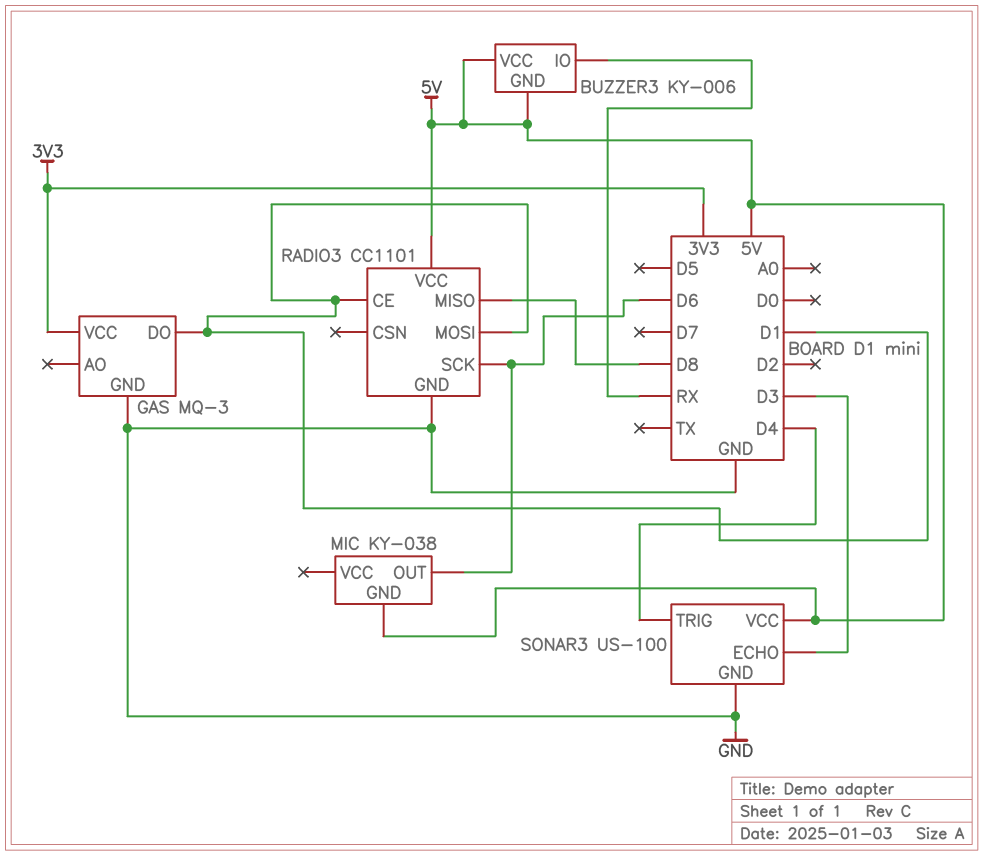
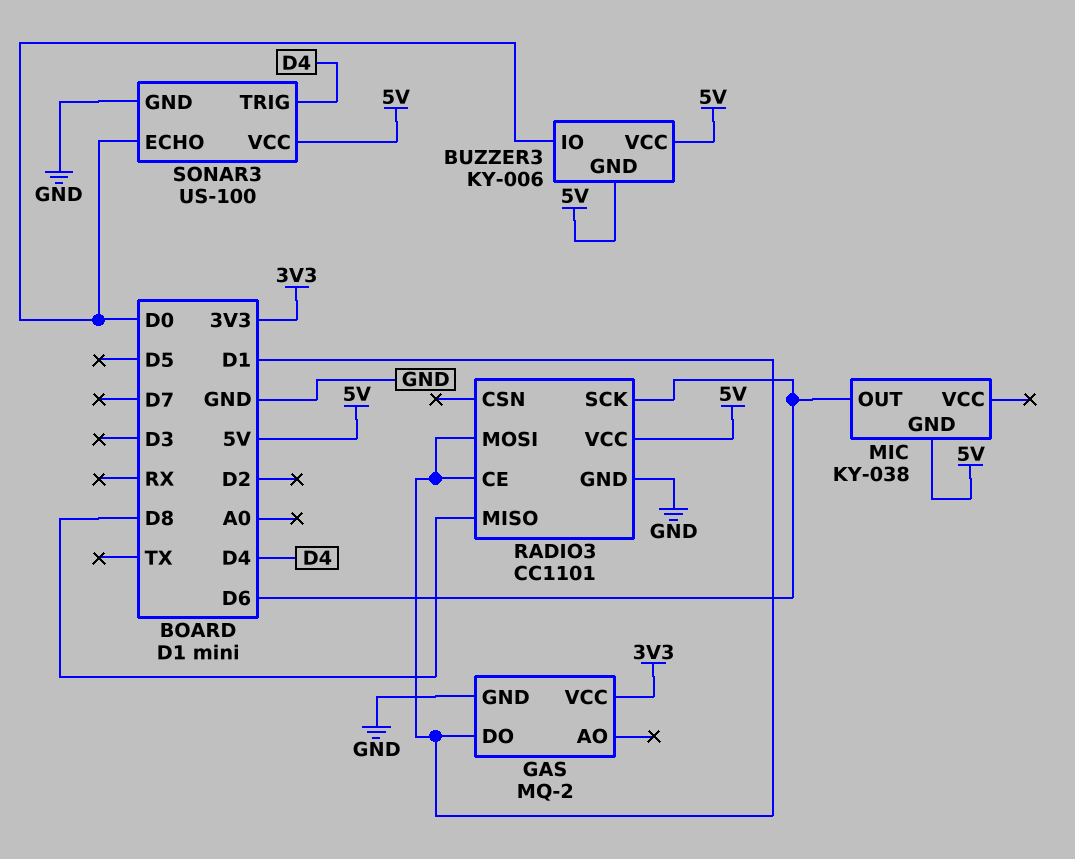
BUZZER3 pin IO: RX -> D0
GAS: MQ-3 -> MQ-2
SONAR3 pin ECHO: D3 -> D0

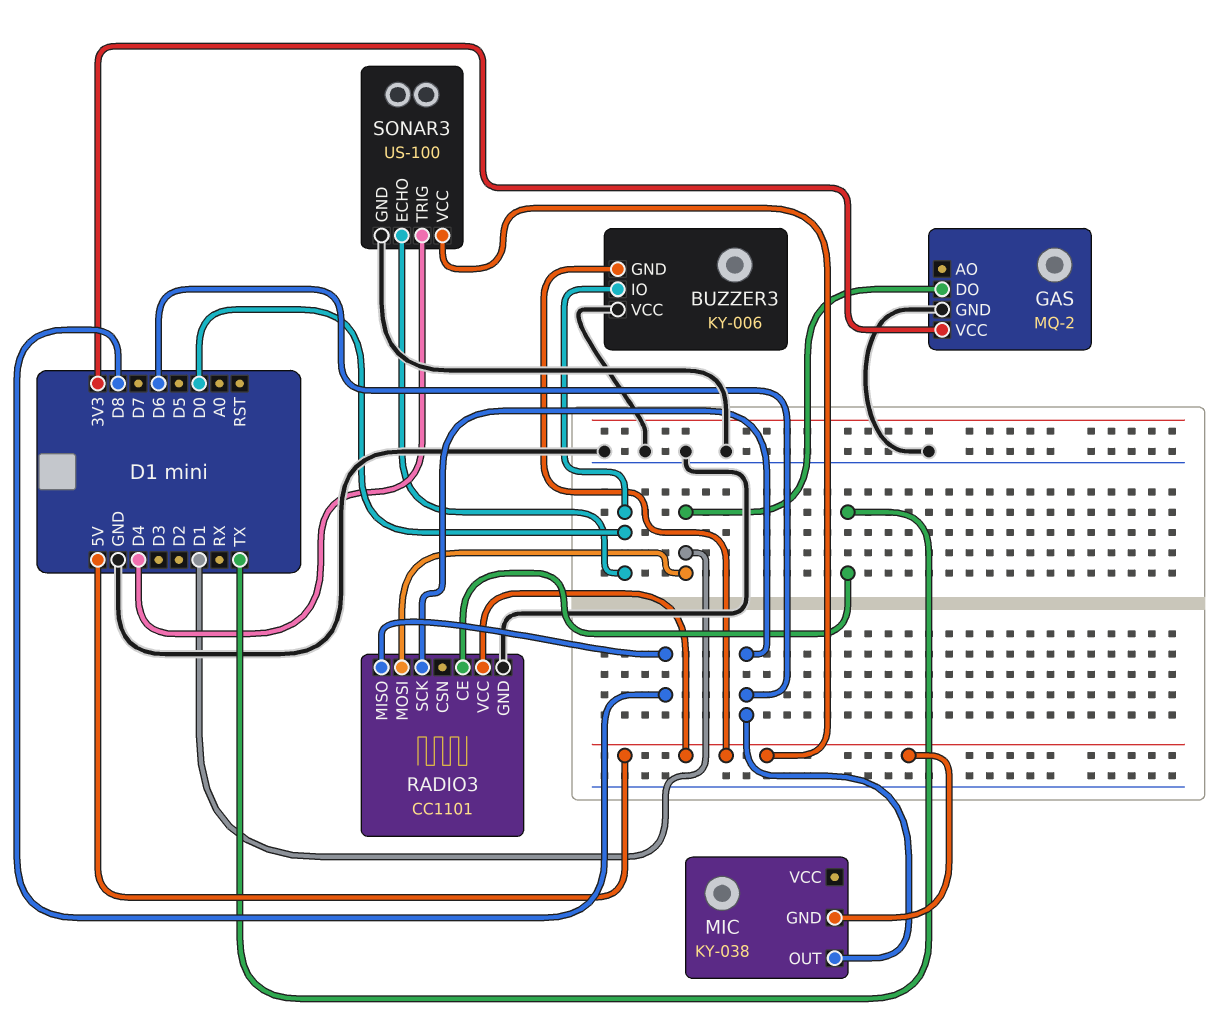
BUZZER3 pin VCC: 5V -> GND
RADIO3 pin CE: D1 -> TX

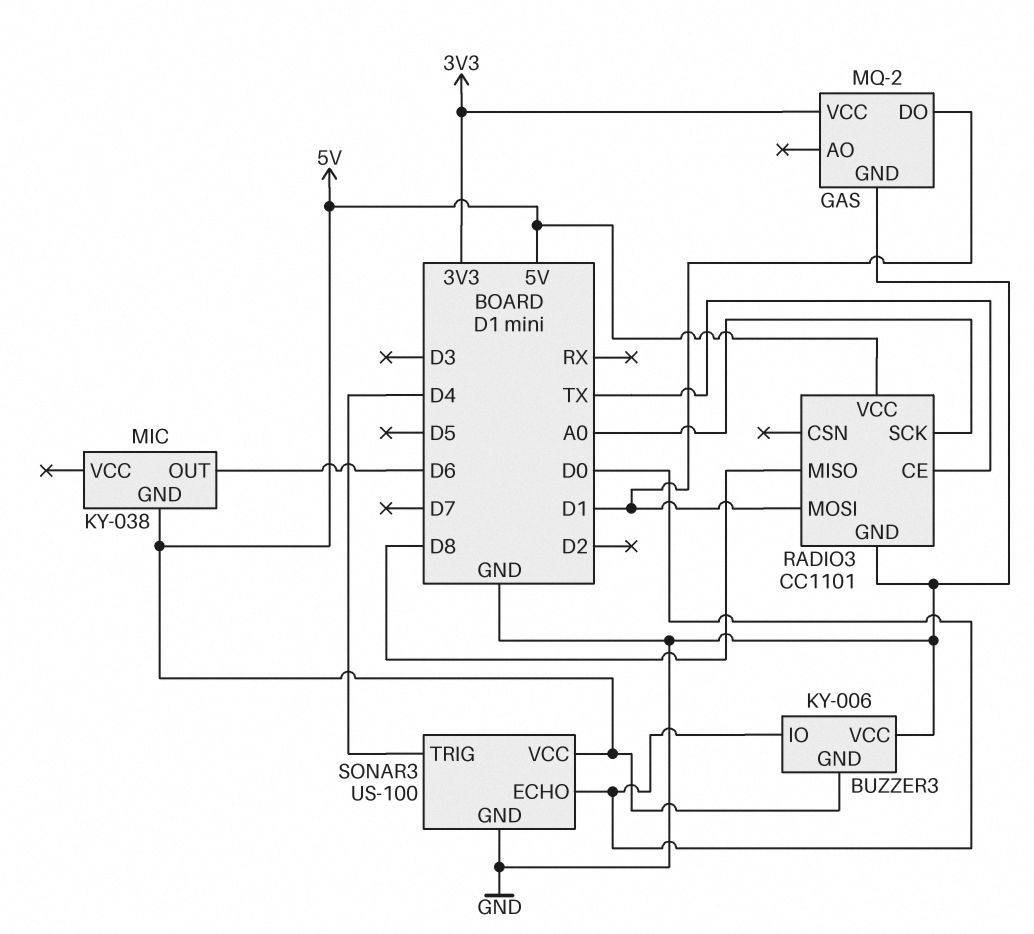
RADIO3 pin SCK: D6 -> A0

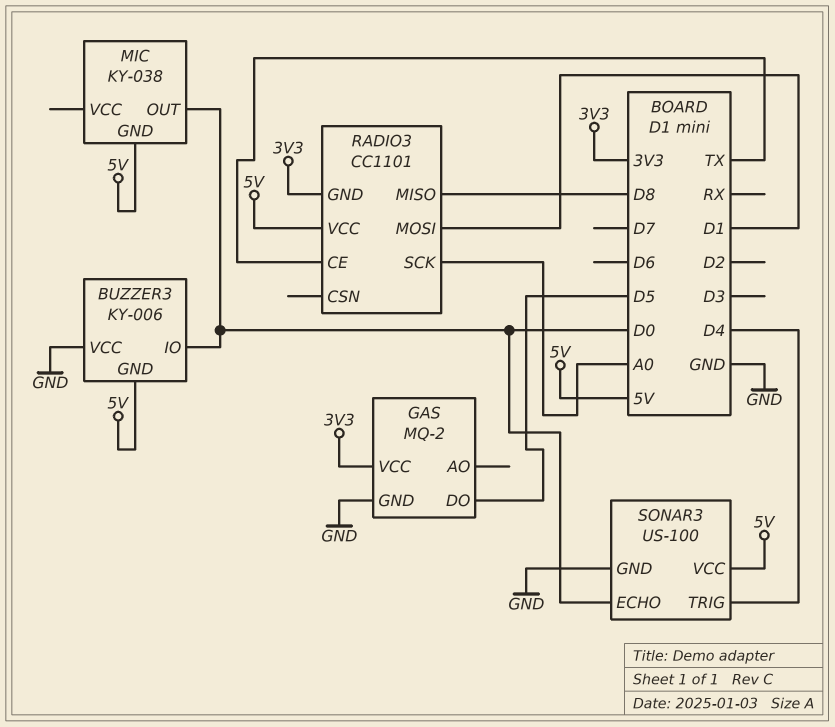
GAS pin DO: D1 -> D5
MIC pin OUT: D6 -> D0
RADIO3 pin GND: GND -> 3V3

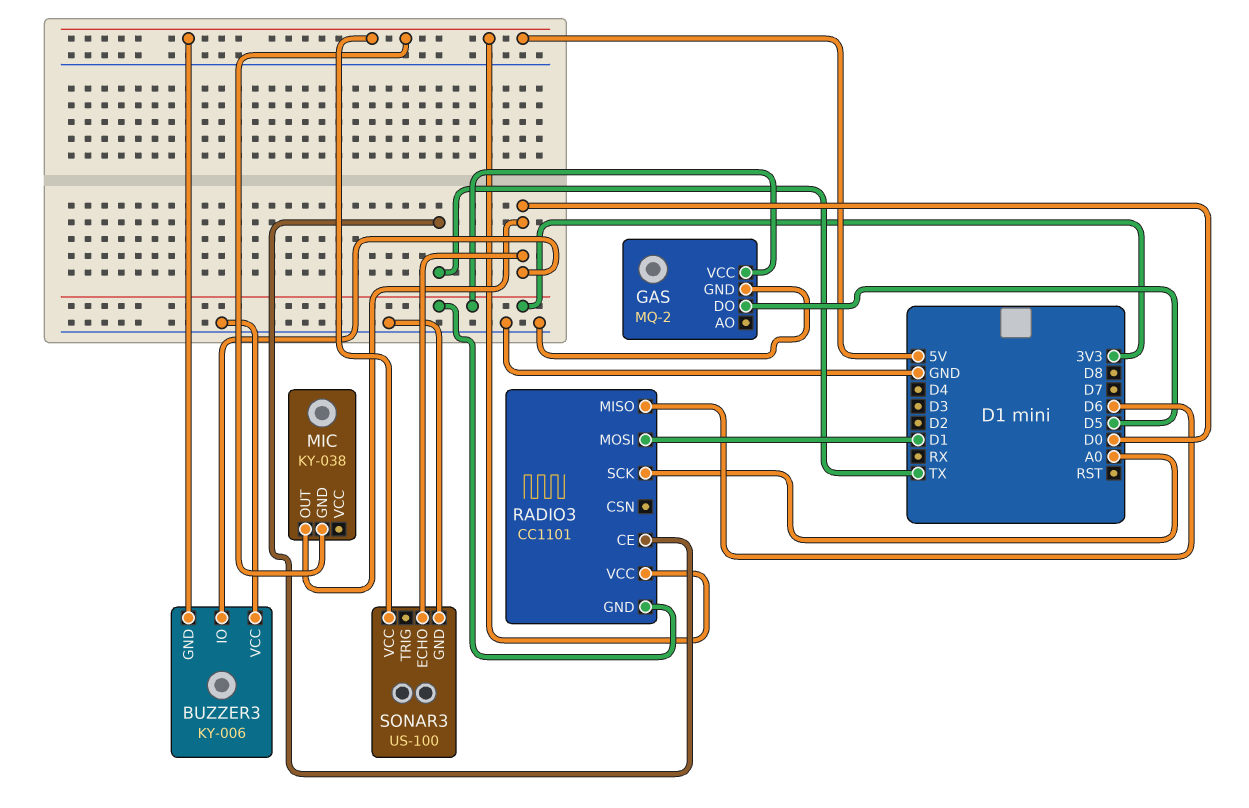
RADIO3 pin MISO: D8 -> D6
SONAR3 pin TRIG: D4 -> none

